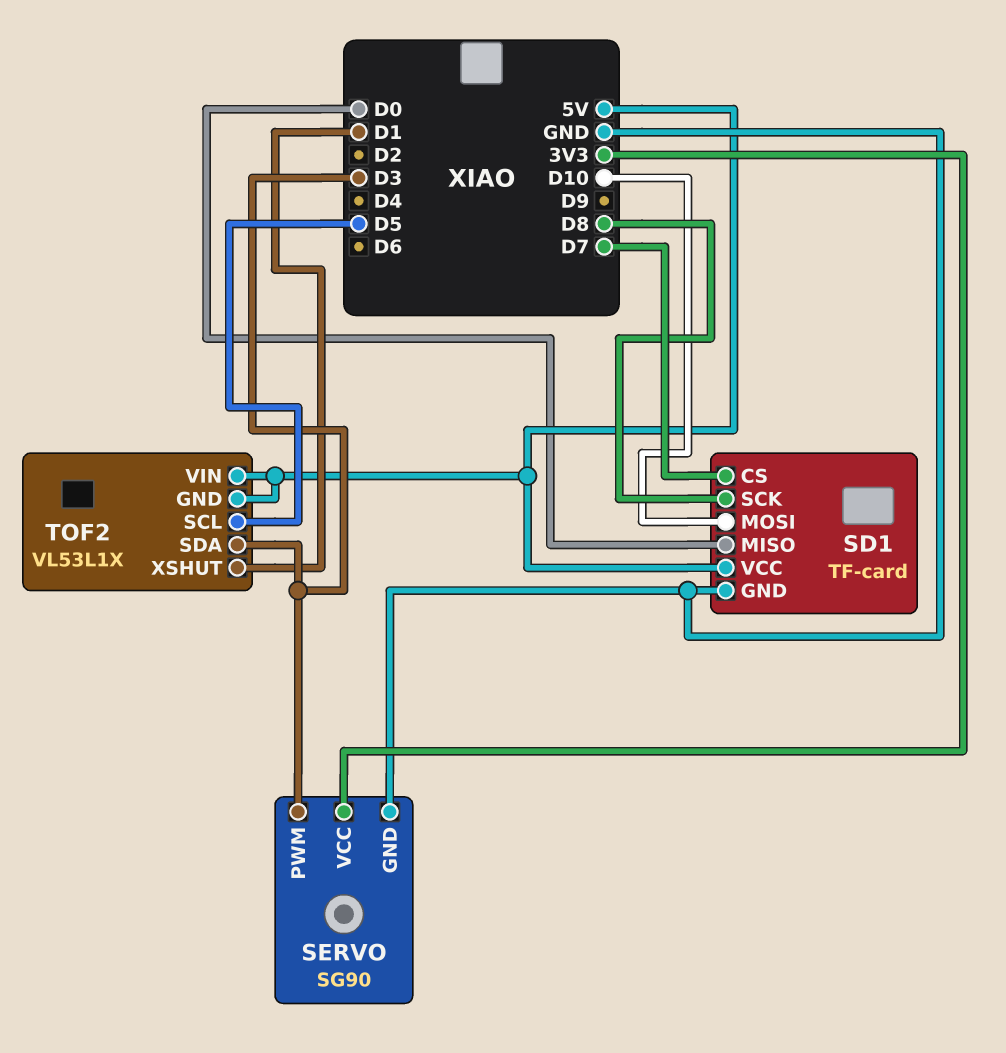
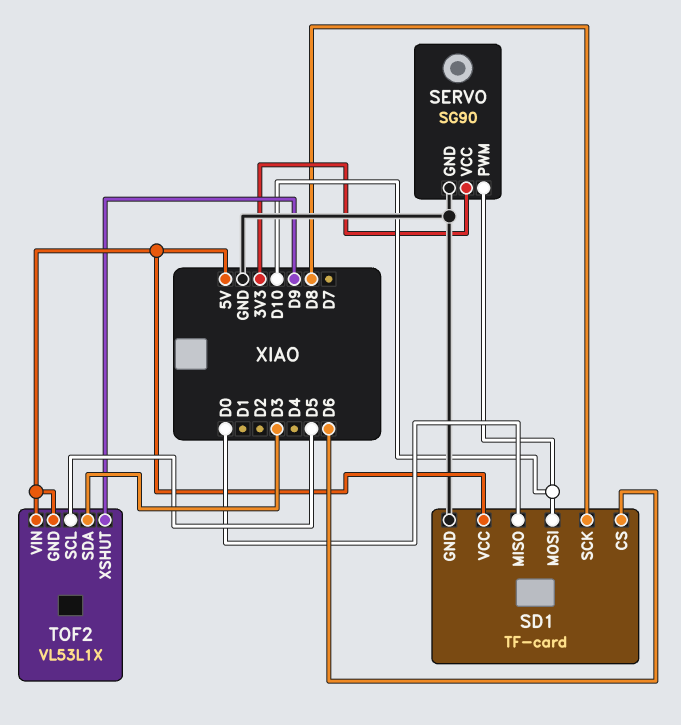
SD1 pin CS: D7 -> D6
SERVO pin PWM: D3 -> D10
TOF2 pin XSHUT: D1 -> D9

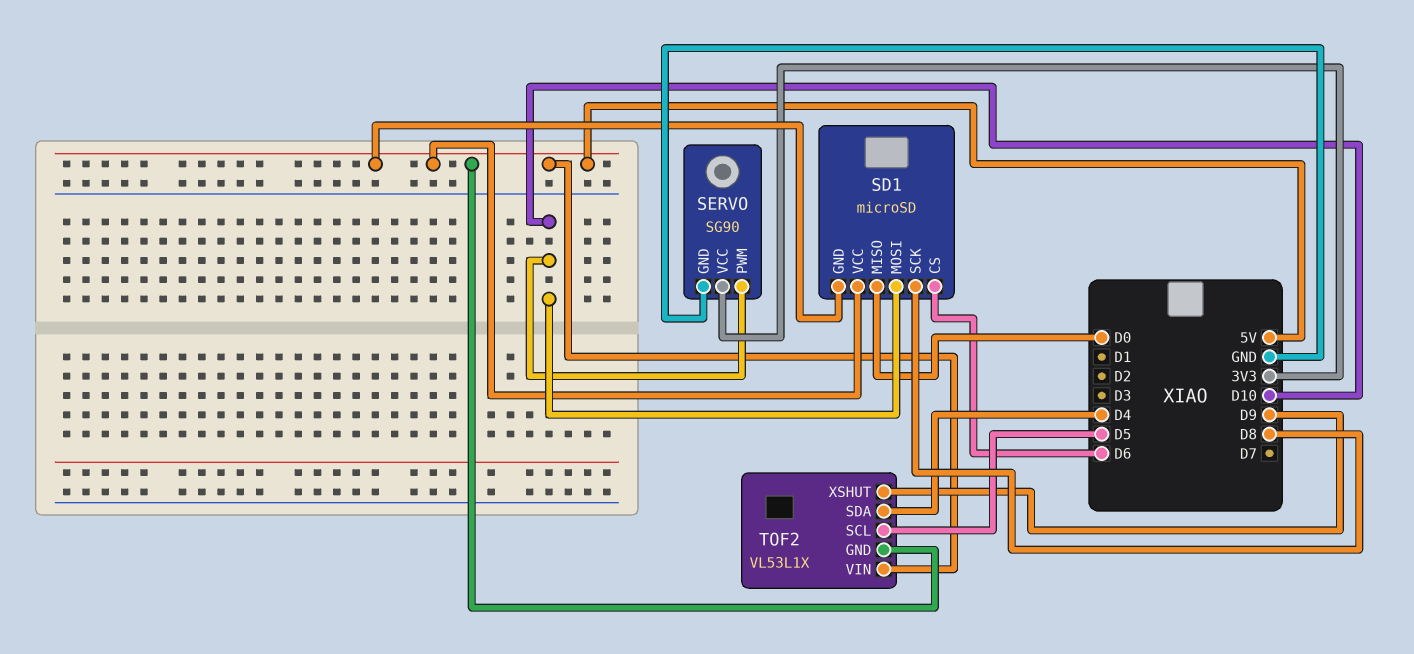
SD1: TF-card -> microSD
SD1 pin GND: GND -> 5V
TOF2 pin SDA: D3 -> D4

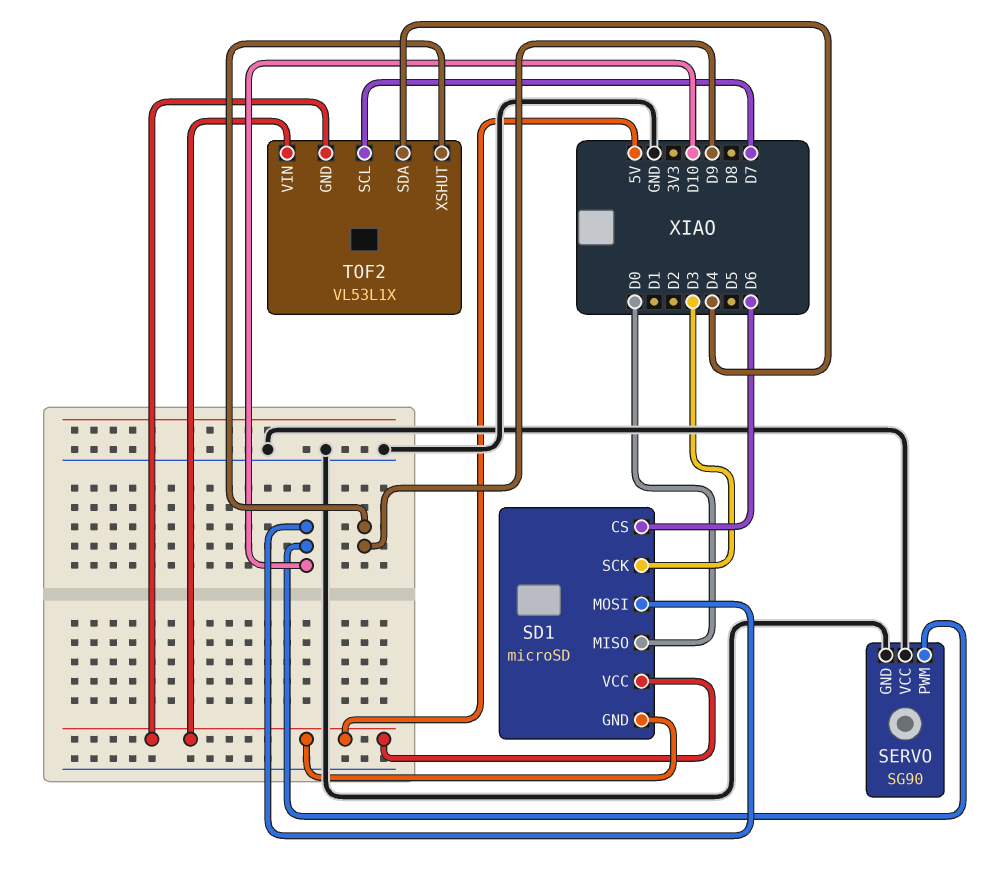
SD1 pin SCK: D8 -> D3
SERVO pin VCC: 3V3 -> GND
TOF2 pin SCL: D5 -> D7

